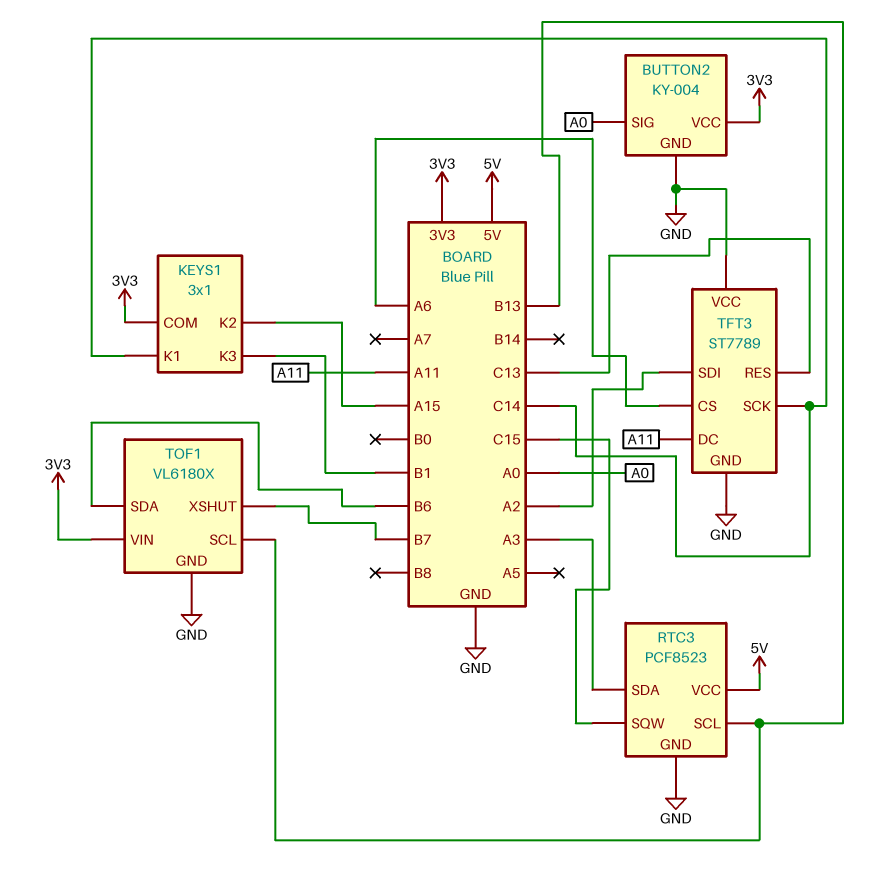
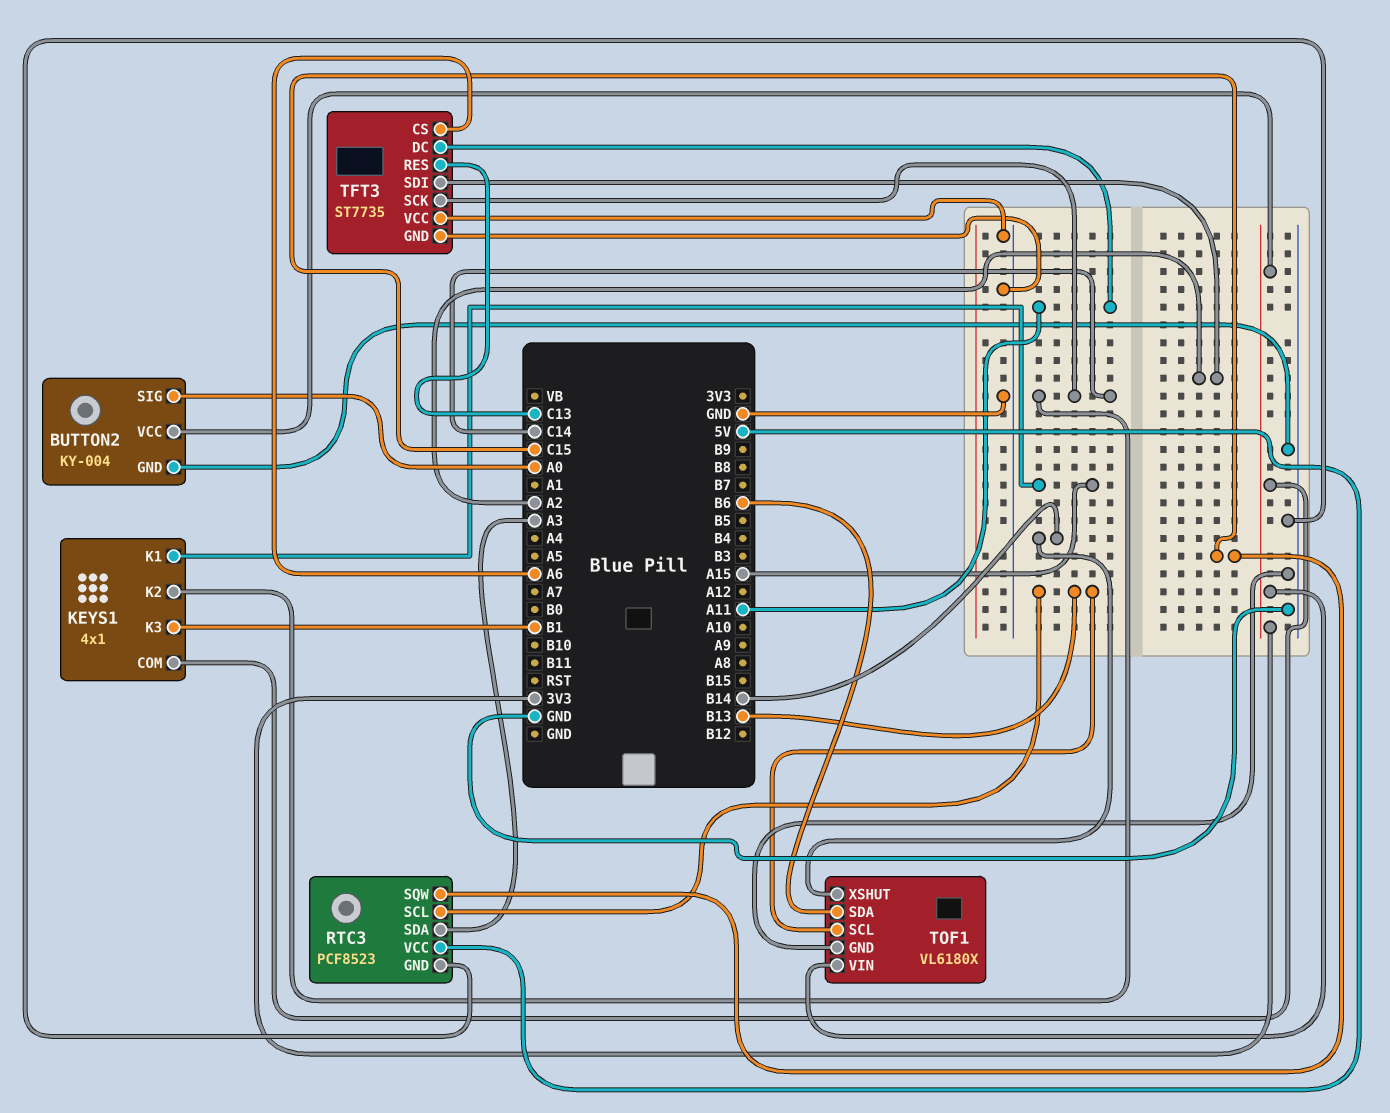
KEYS1: 3x1 -> 4x1
KEYS1 pin K1: C14 -> A15
KEYS1 pin K2: A15 -> C14
TFT3: ST7789 -> ST7735
TOF1 pin XSHUT: B7 -> B14

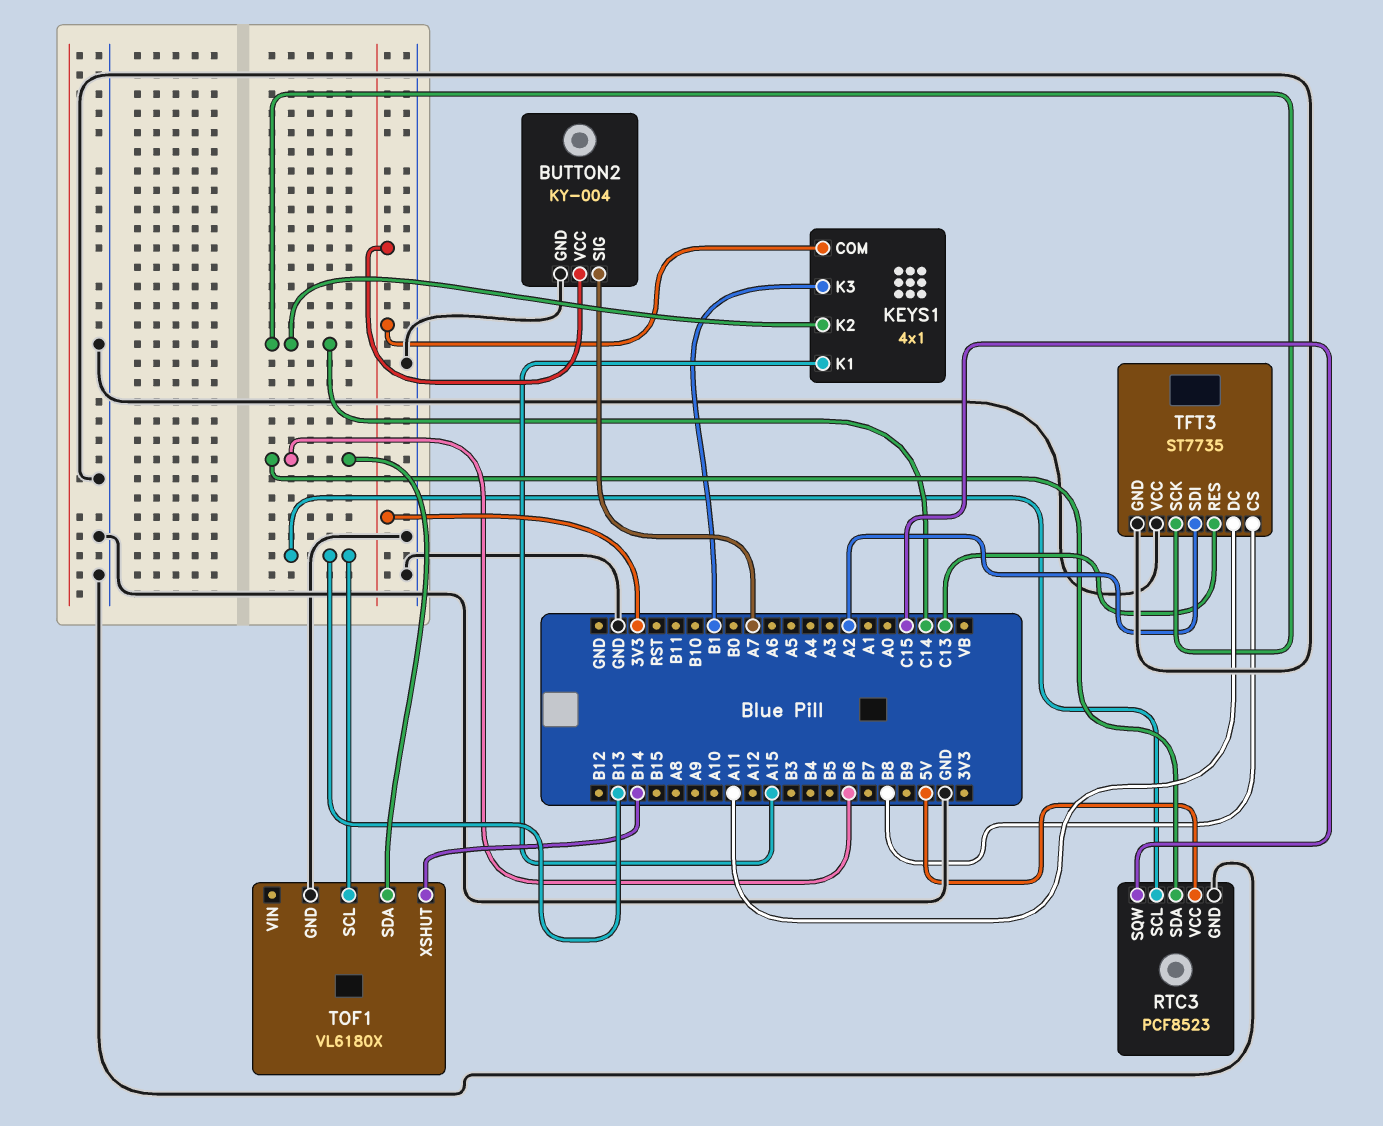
BUTTON2 pin SIG: A0 -> A7
RTC3 pin SDA: A3 -> B6
TFT3 pin CS: A6 -> B8
TOF1 pin VIN: 3V3 -> none

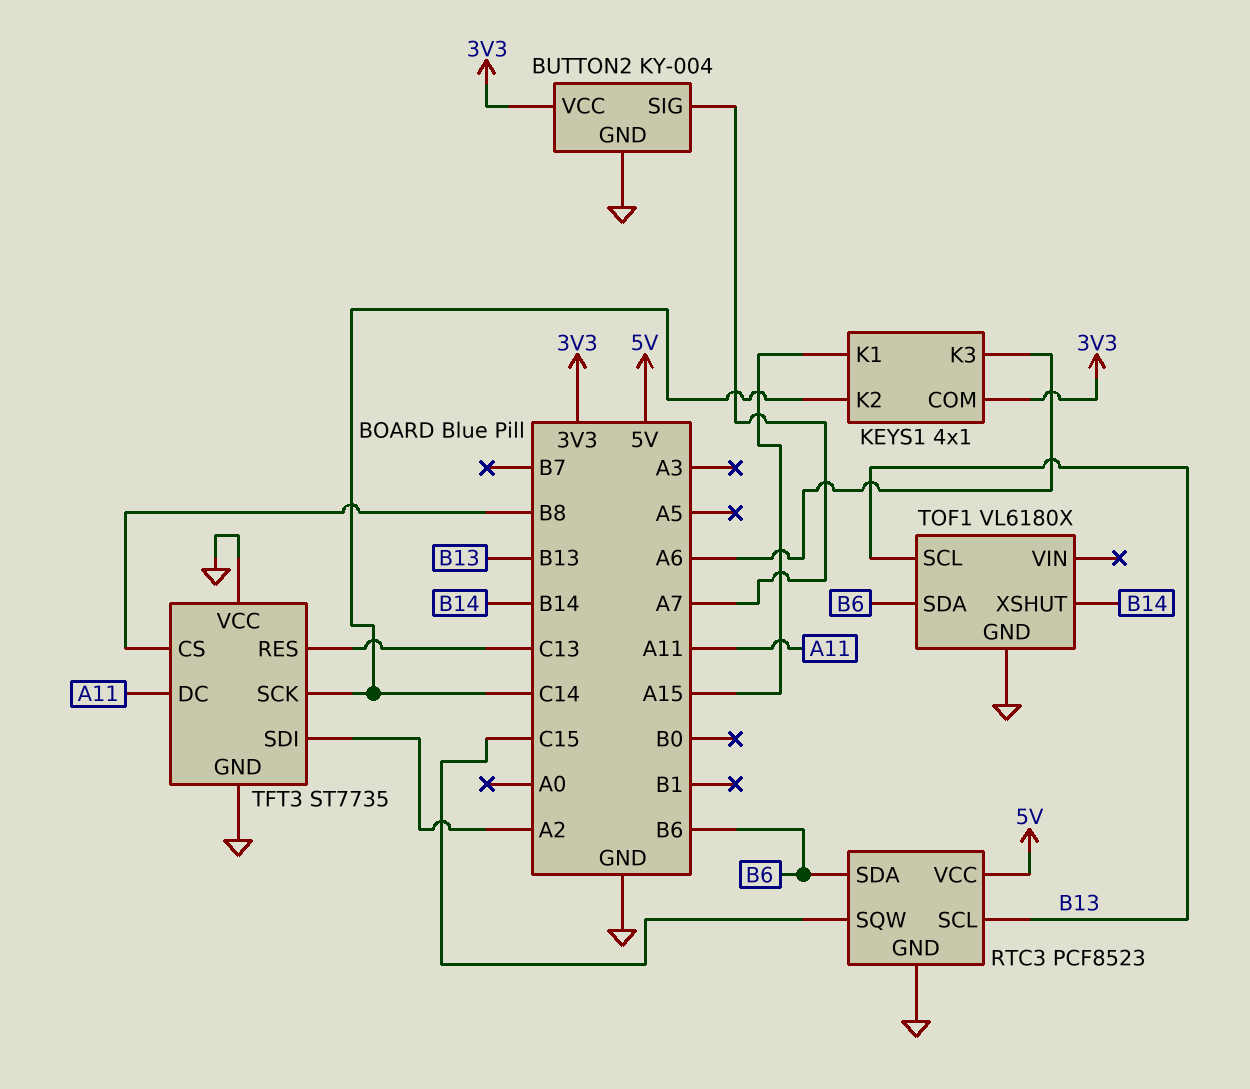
KEYS1 pin K3: B1 -> A6

